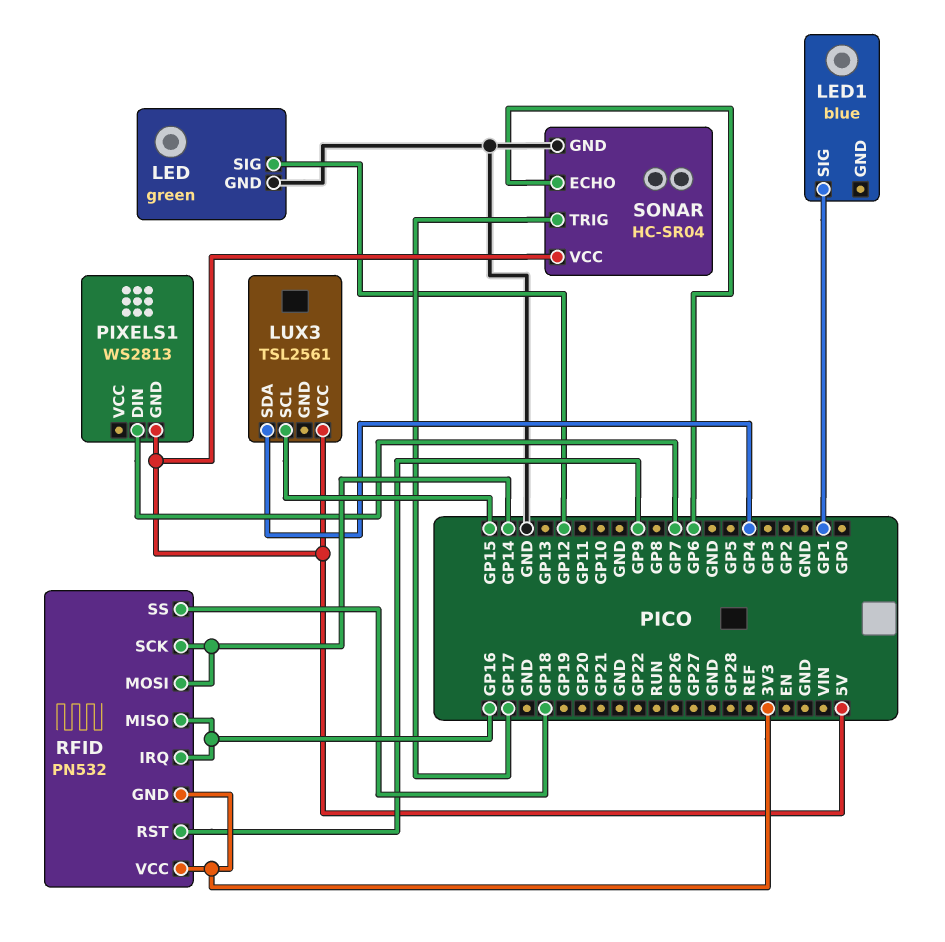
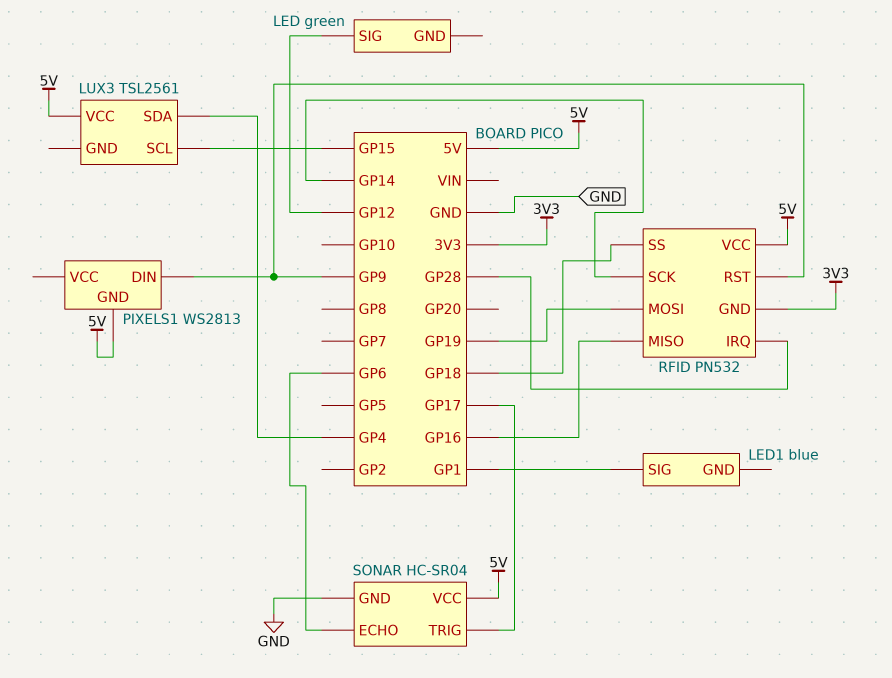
LED pin GND: GND -> none
PIXELS1 pin DIN: GP7 -> GP9
RFID pin IRQ: GP16 -> GP28
RFID pin MOSI: GP14 -> GP19
RFID pin VCC: 3V3 -> 5V

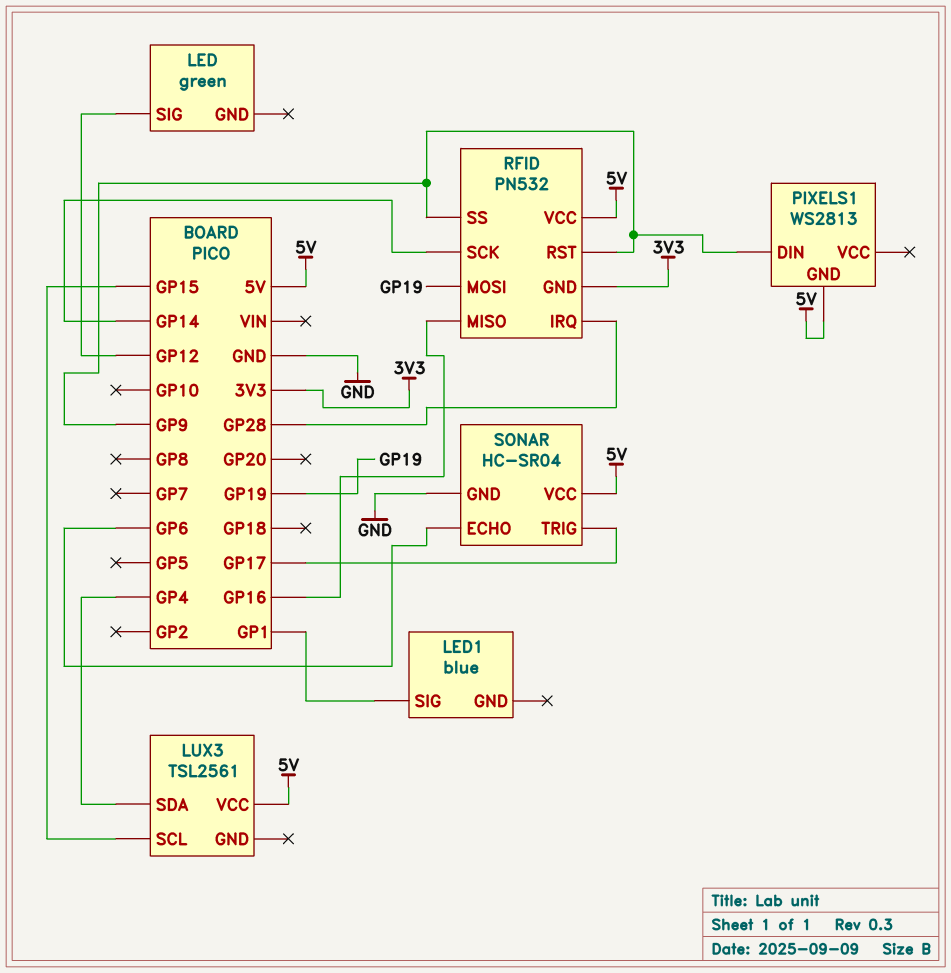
RFID pin SS: GP18 -> GP9

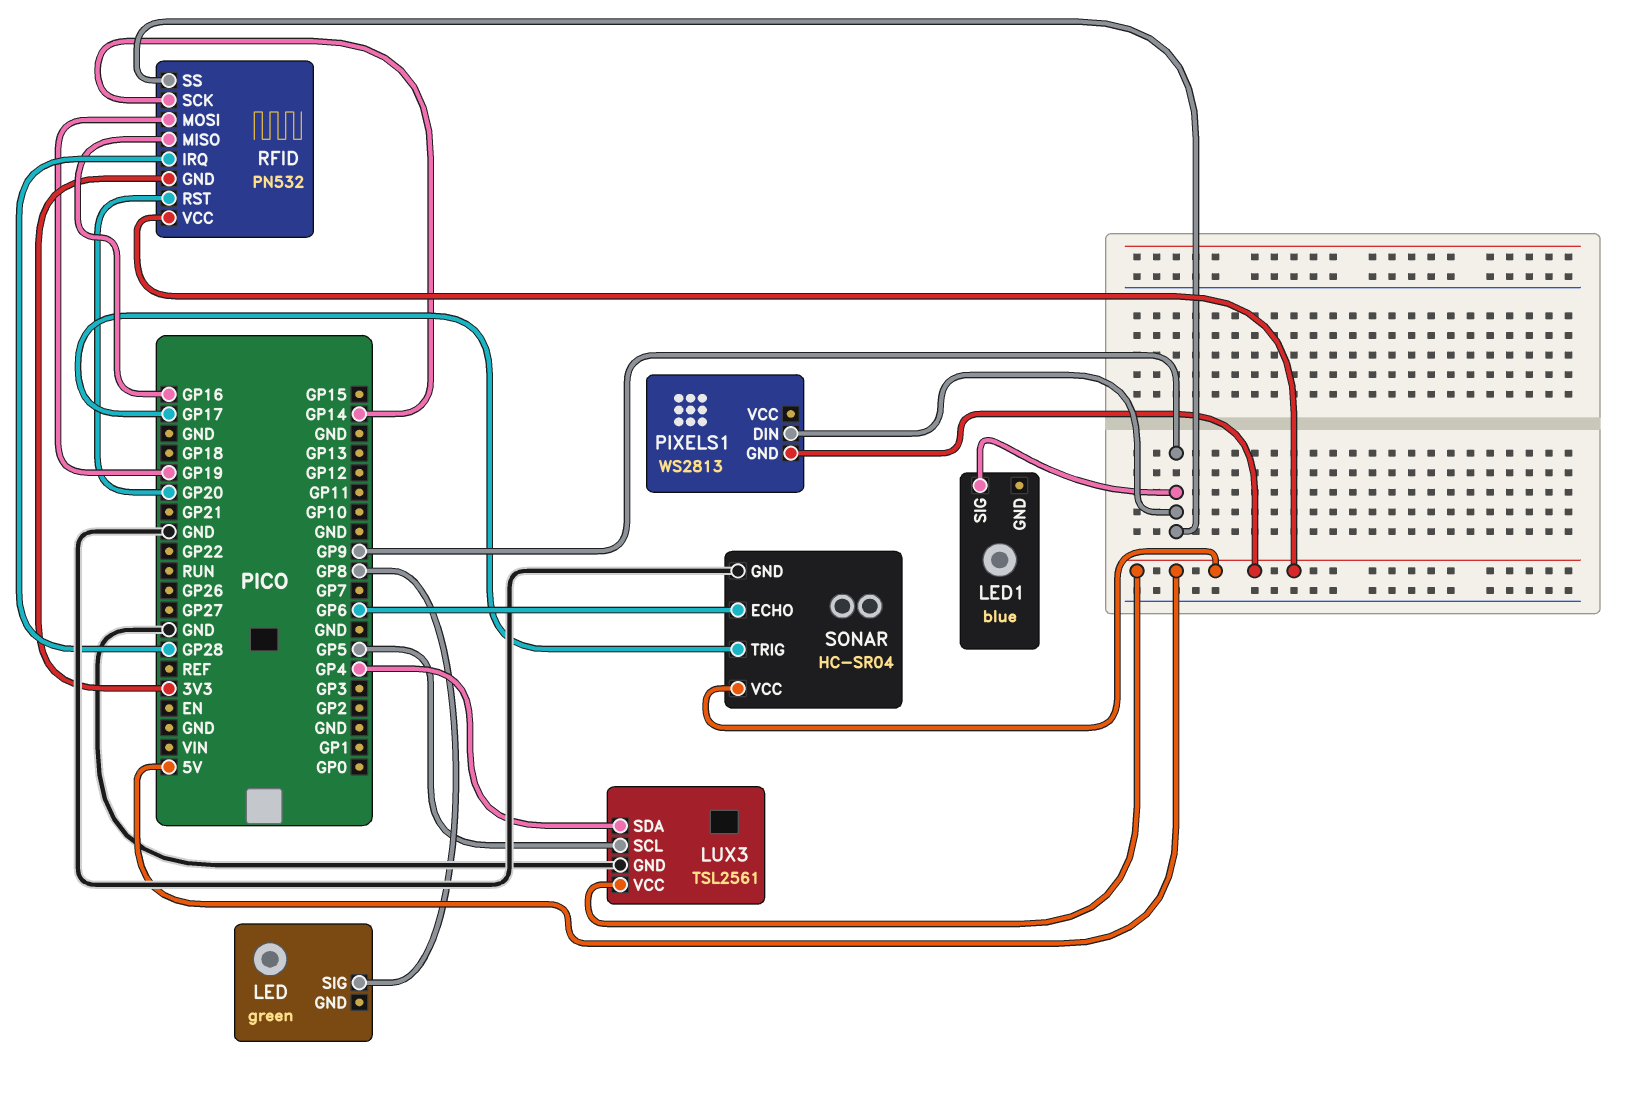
LED pin SIG: GP12 -> GP8
LED1 pin SIG: GP1 -> GP9
LUX3 pin GND: none -> GND
LUX3 pin SCL: GP15 -> GP5
RFID pin RST: GP9 -> GP20

